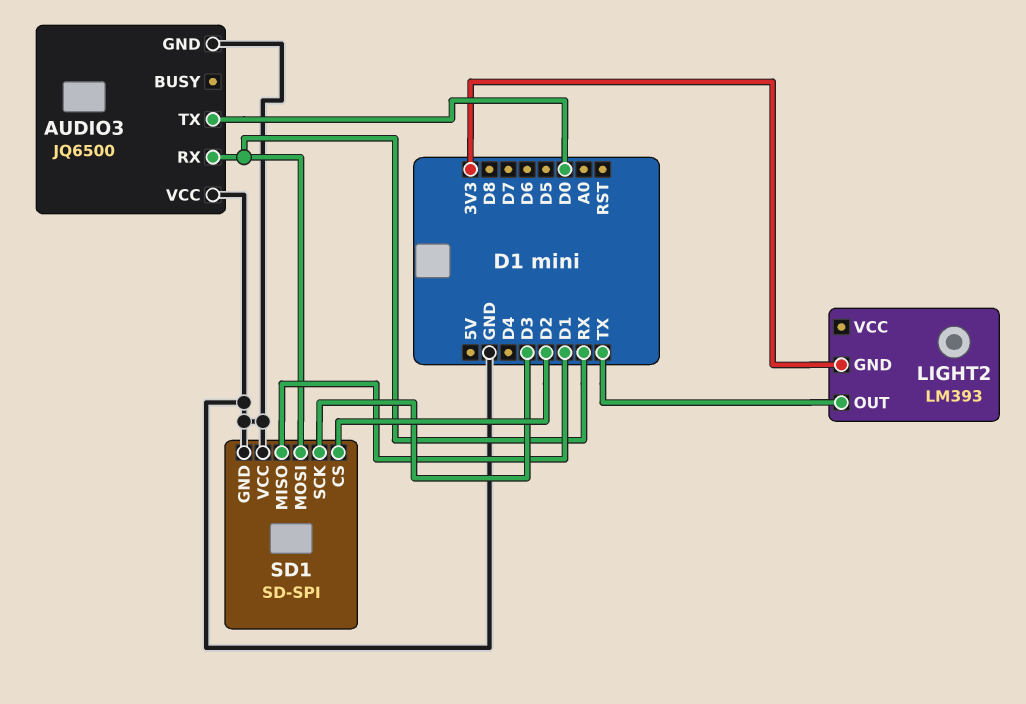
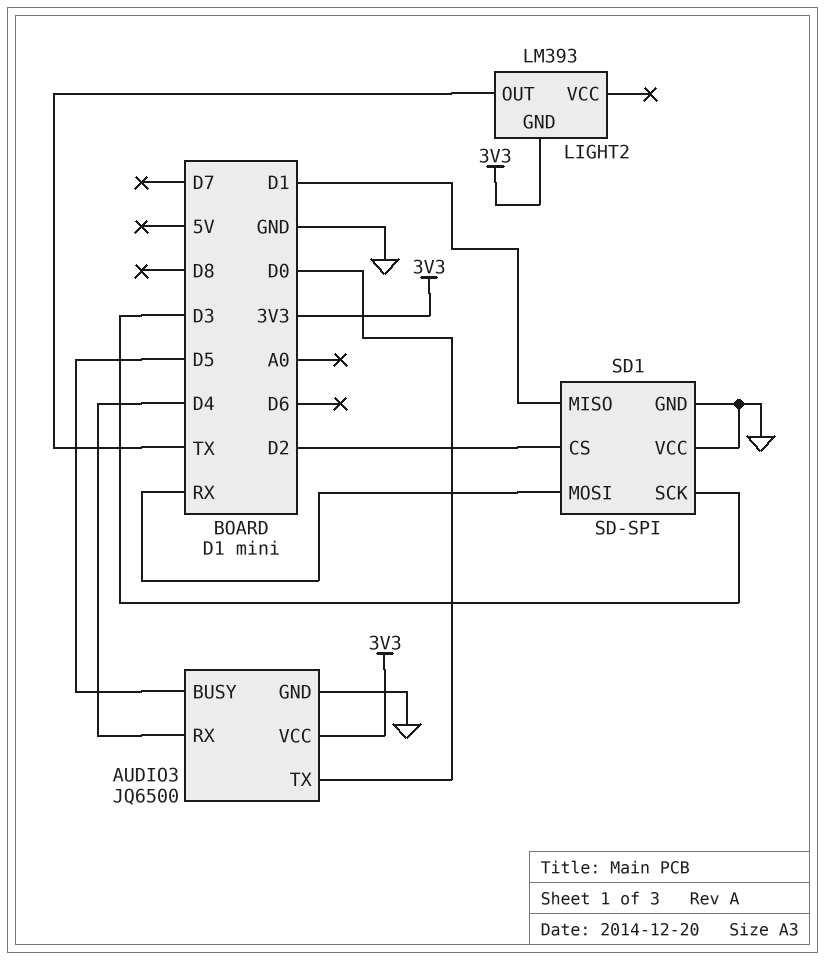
AUDIO3 pin BUSY: none -> D5
AUDIO3 pin RX: RX -> D4
AUDIO3 pin VCC: GND -> 3V3

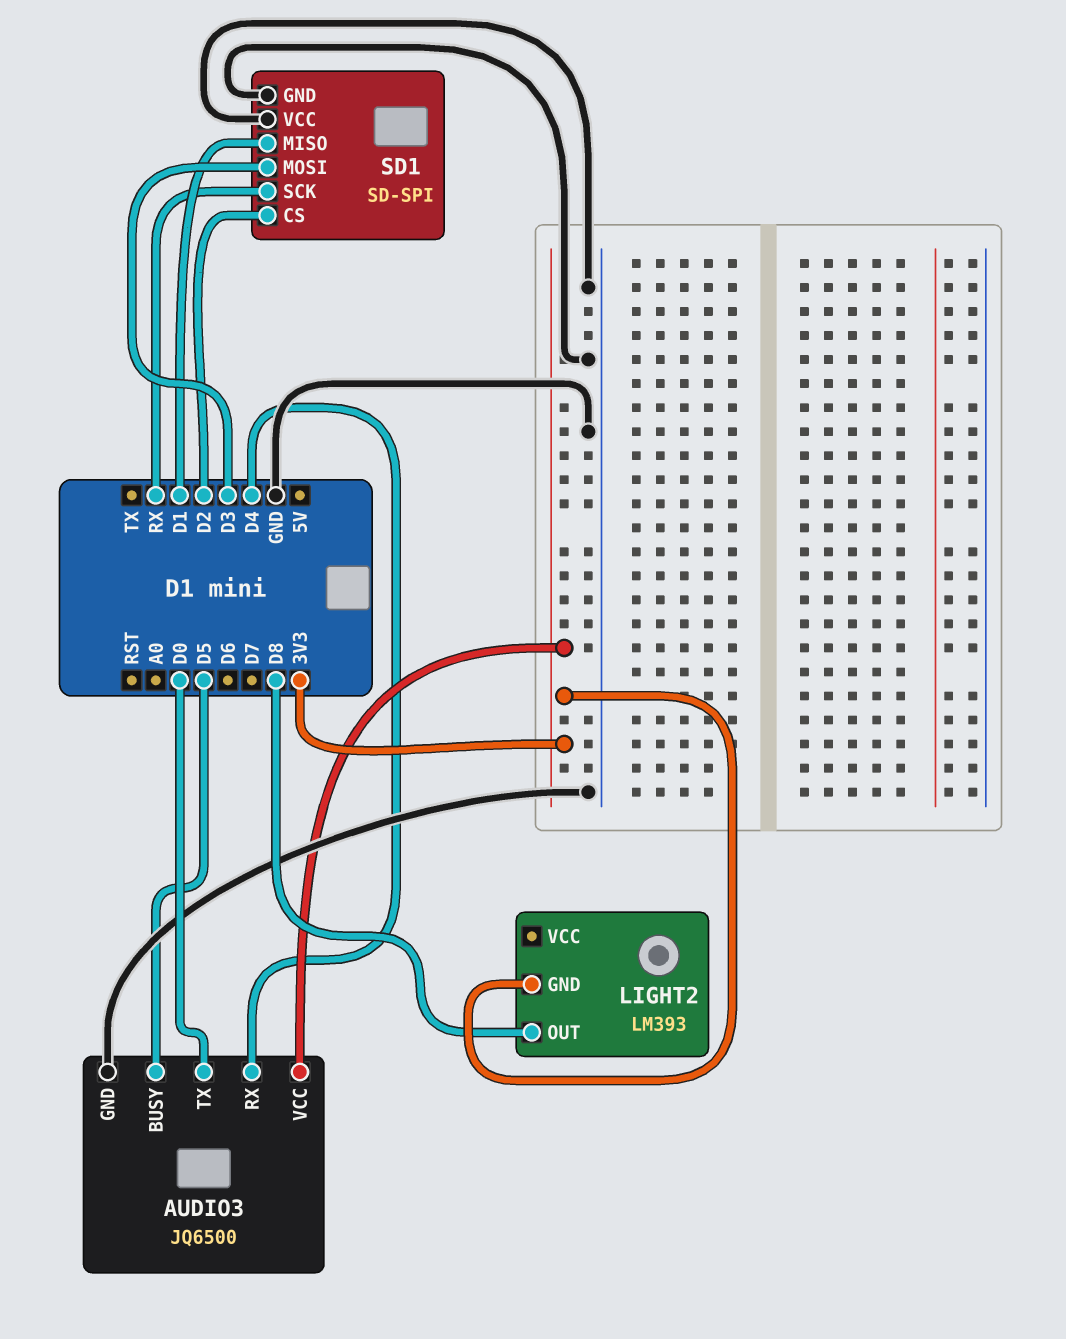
LIGHT2 pin OUT: TX -> D8
SD1 pin MOSI: RX -> D3
SD1 pin SCK: D3 -> RX

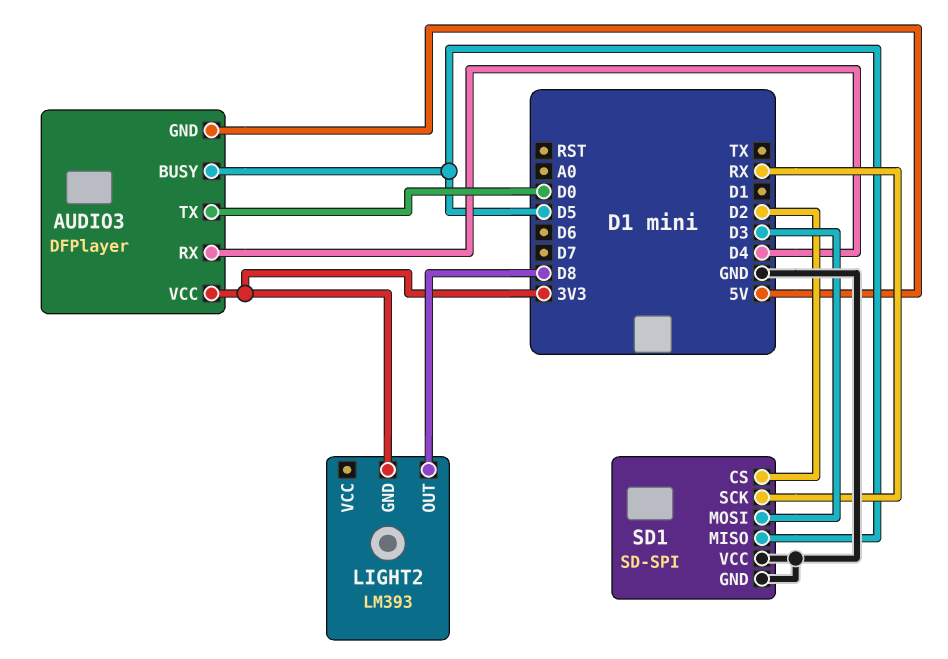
AUDIO3: JQ6500 -> DFPlayer
AUDIO3 pin GND: GND -> 5V
SD1 pin MISO: D1 -> D5

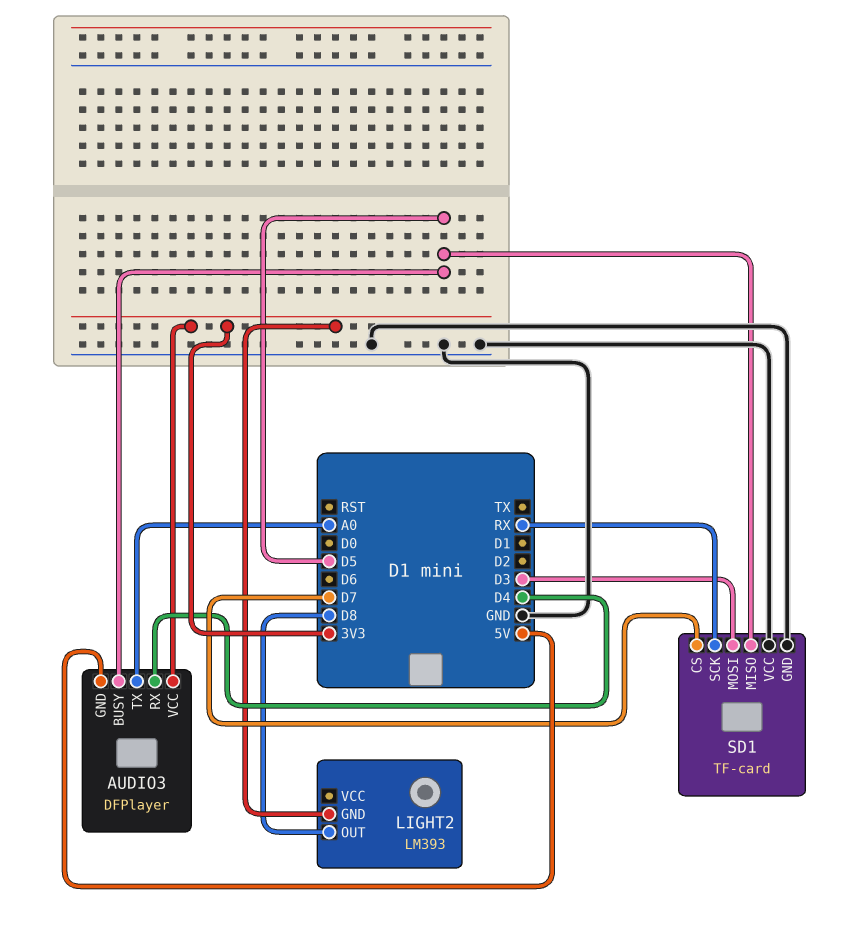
AUDIO3 pin TX: D0 -> A0
SD1: SD-SPI -> TF-card
SD1 pin CS: D2 -> D7

